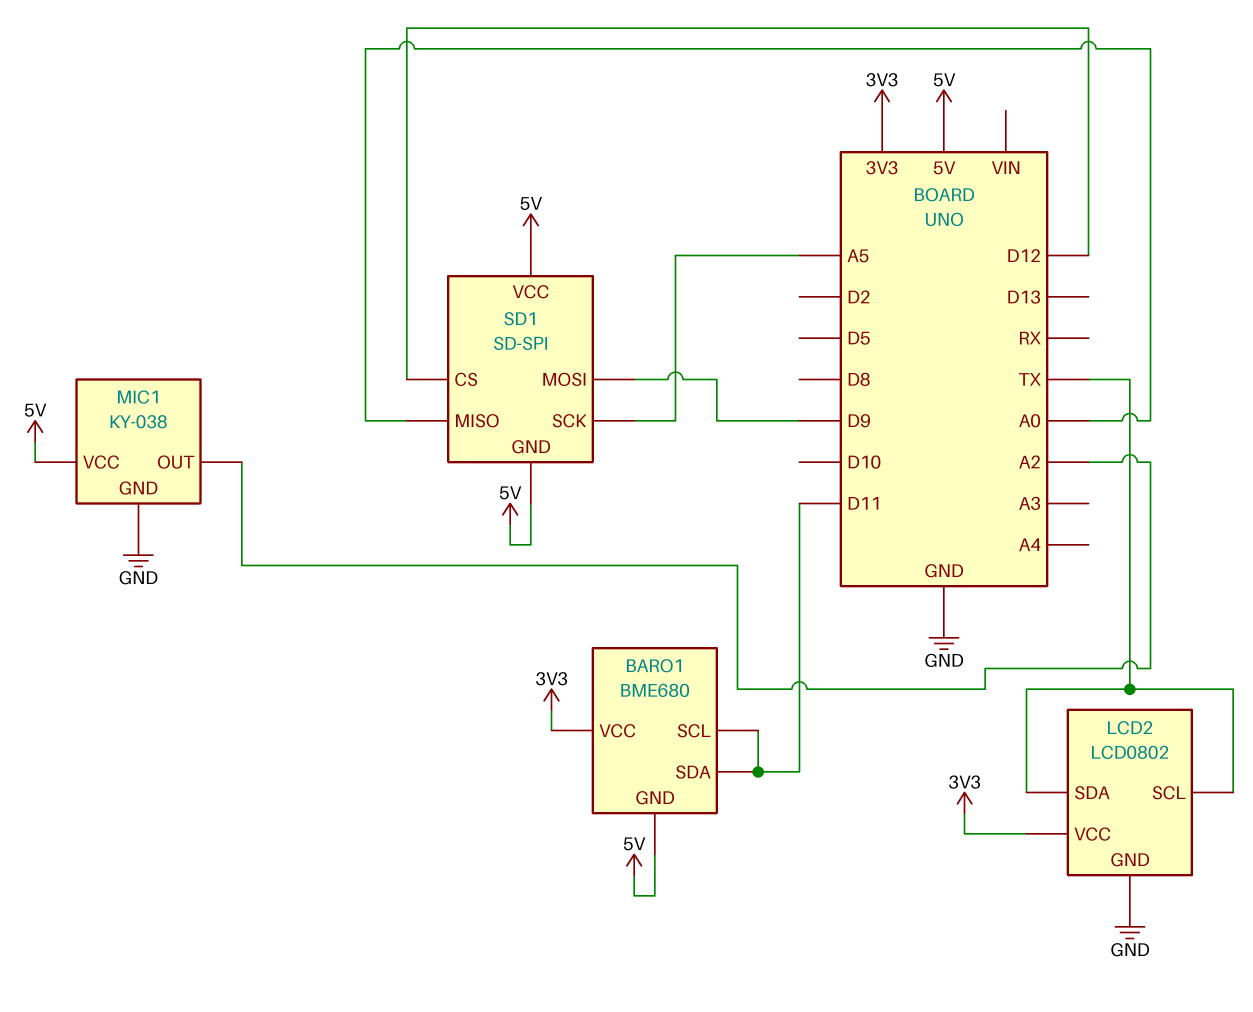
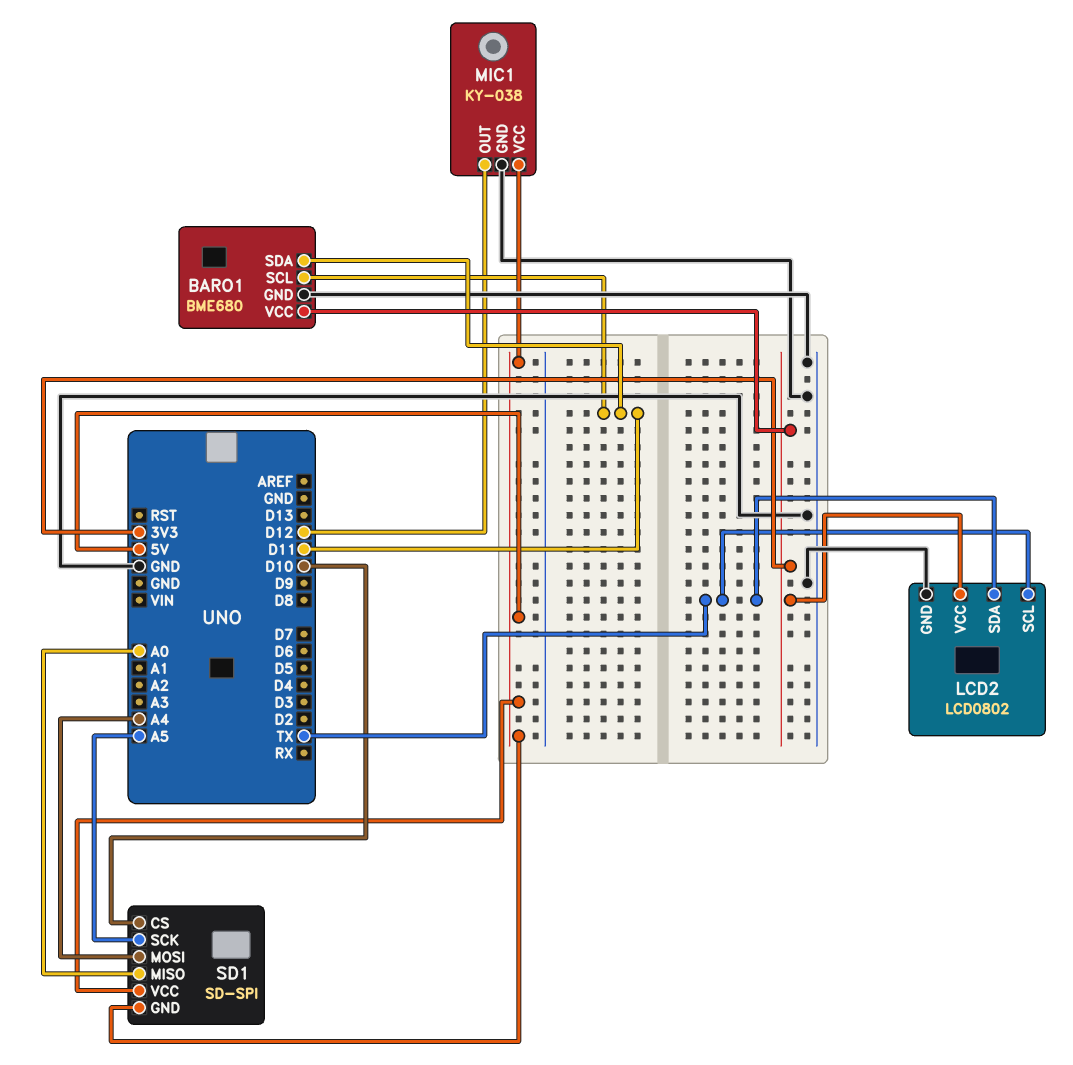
BARO1 pin GND: 5V -> GND
MIC1 pin OUT: A2 -> D12
SD1 pin CS: D12 -> D10
SD1 pin MOSI: D9 -> A4

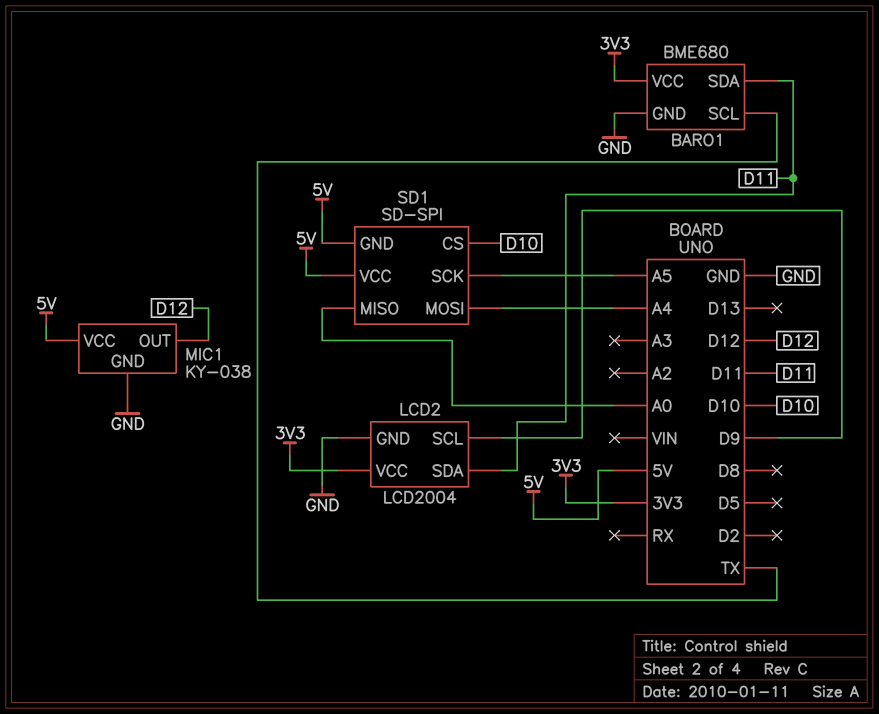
BARO1 pin SCL: D11 -> TX
LCD2: LCD0802 -> LCD2004
LCD2 pin SCL: TX -> D9
LCD2 pin SDA: TX -> D11

